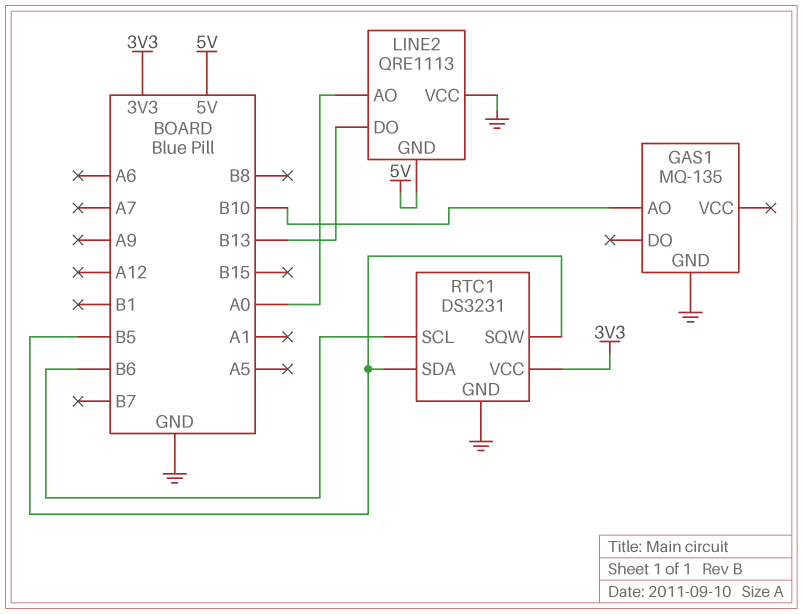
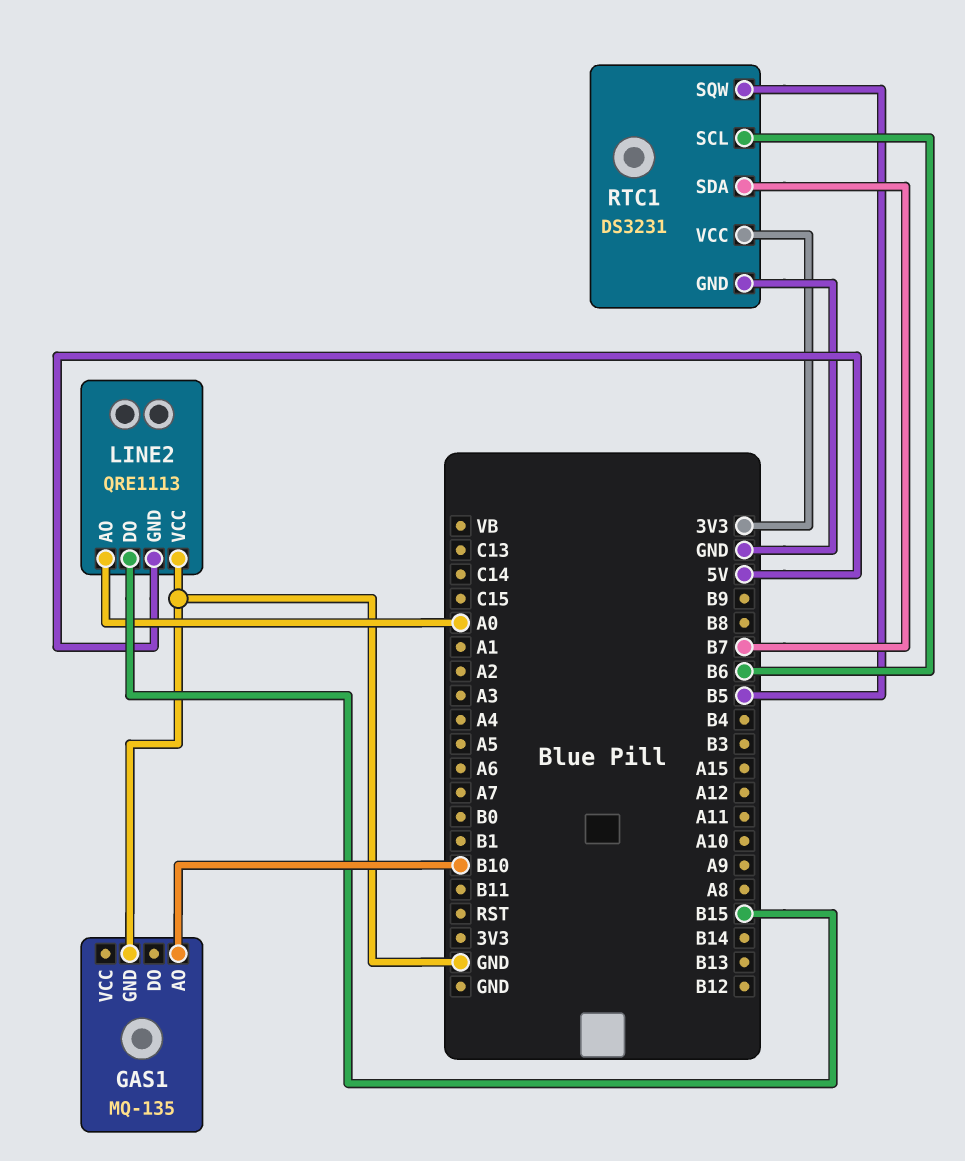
LINE2 pin DO: B13 -> B15
RTC1 pin SDA: B5 -> B7

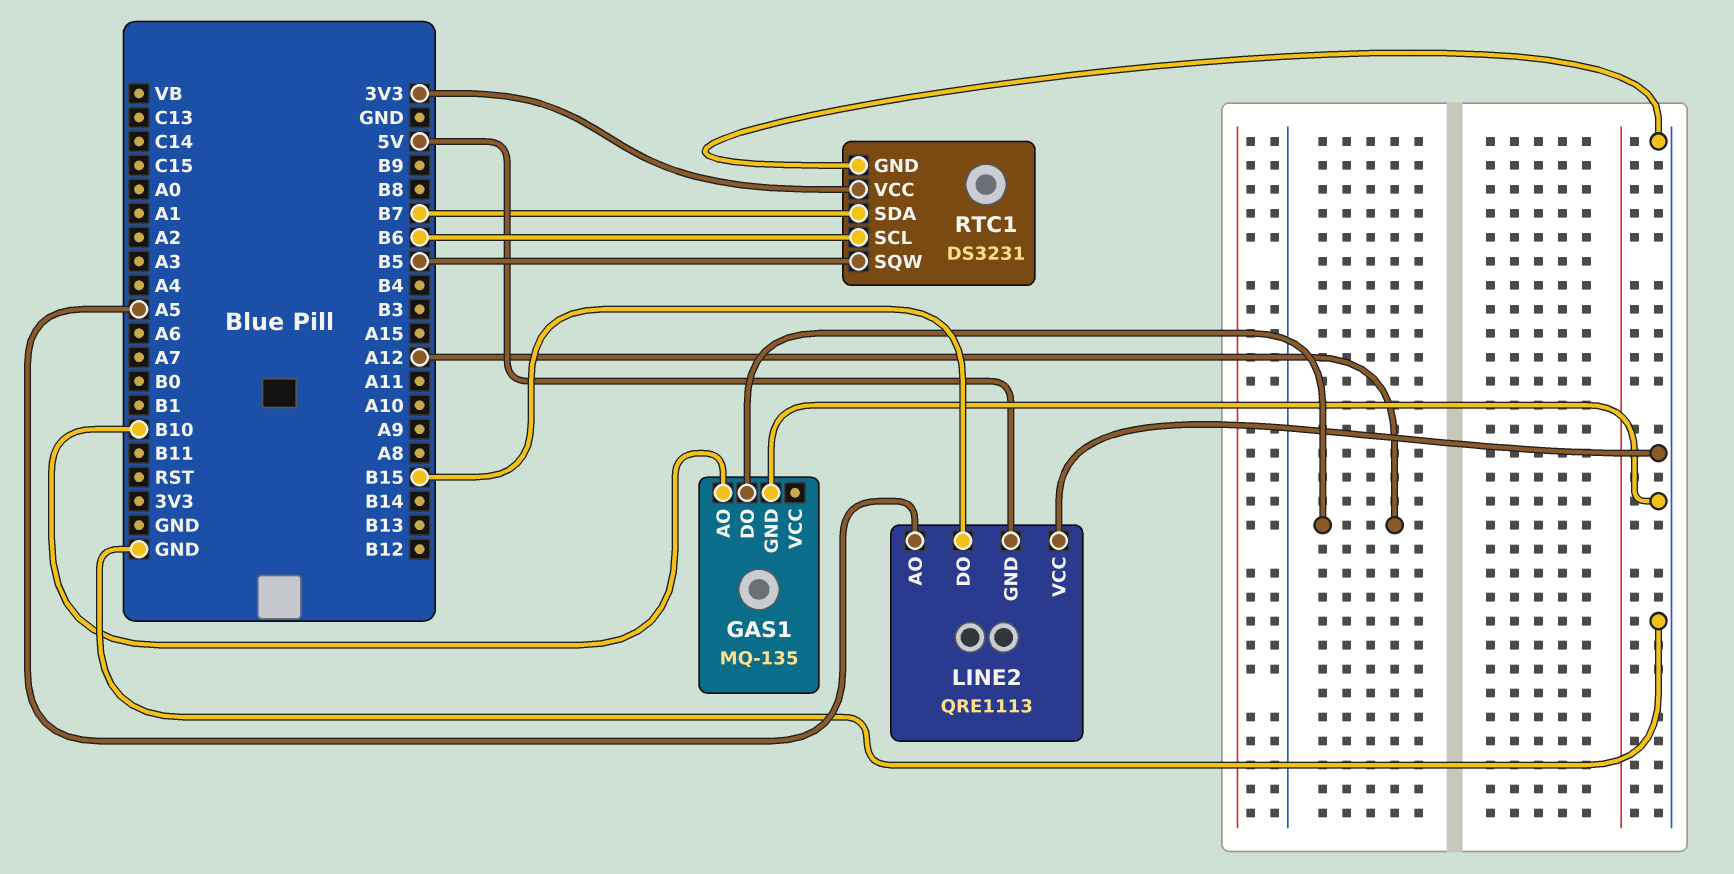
GAS1 pin DO: none -> A12
LINE2 pin AO: A0 -> A5

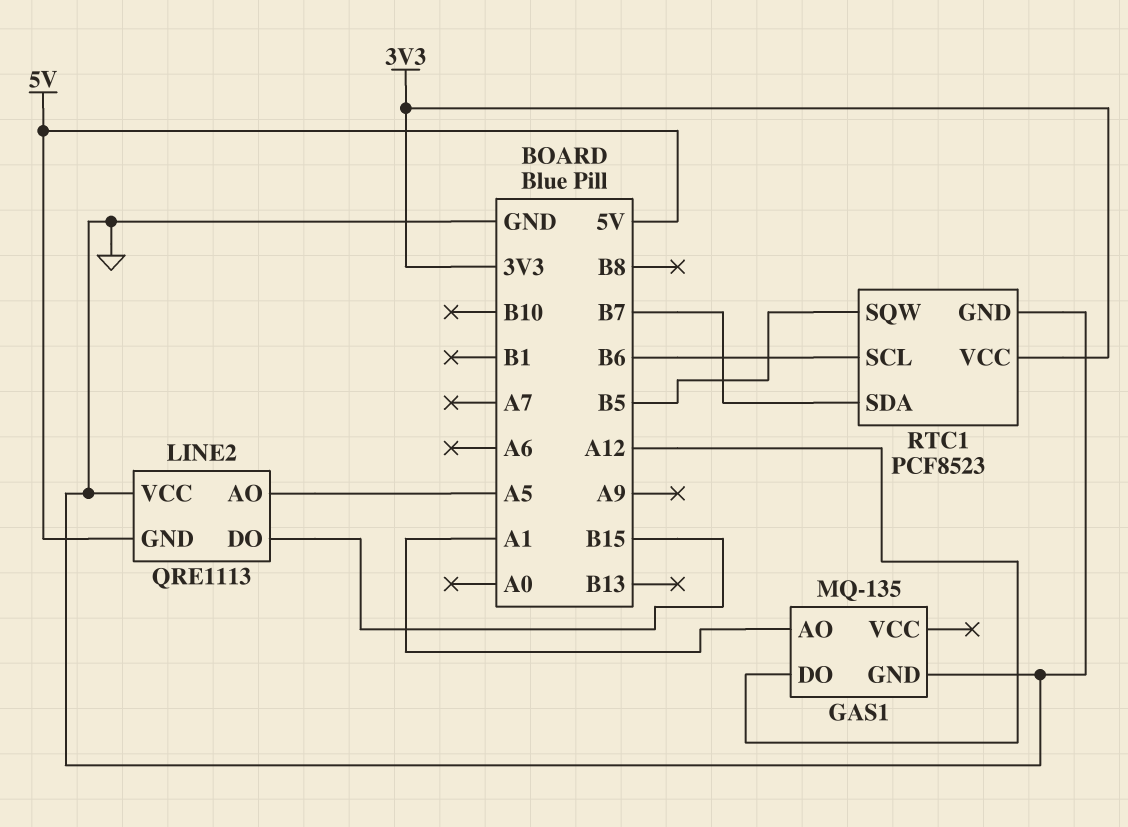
GAS1 pin AO: B10 -> A1
RTC1: DS3231 -> PCF8523

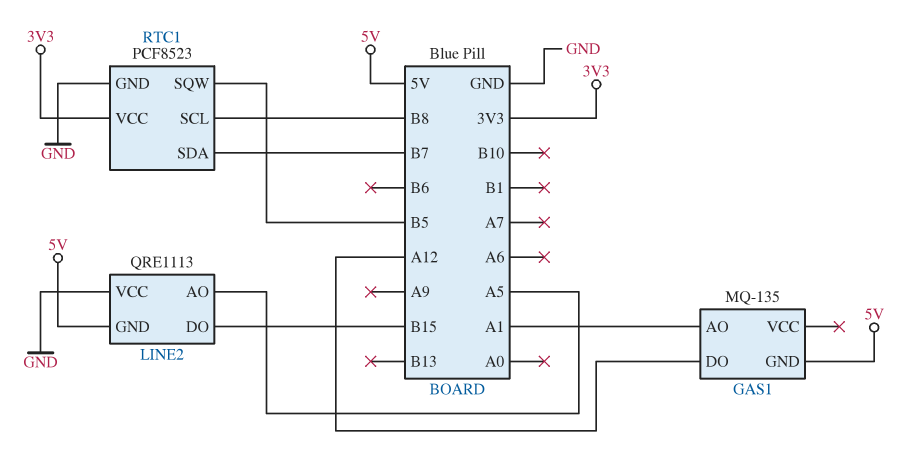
GAS1 pin GND: GND -> 5V
RTC1 pin SCL: B6 -> B8

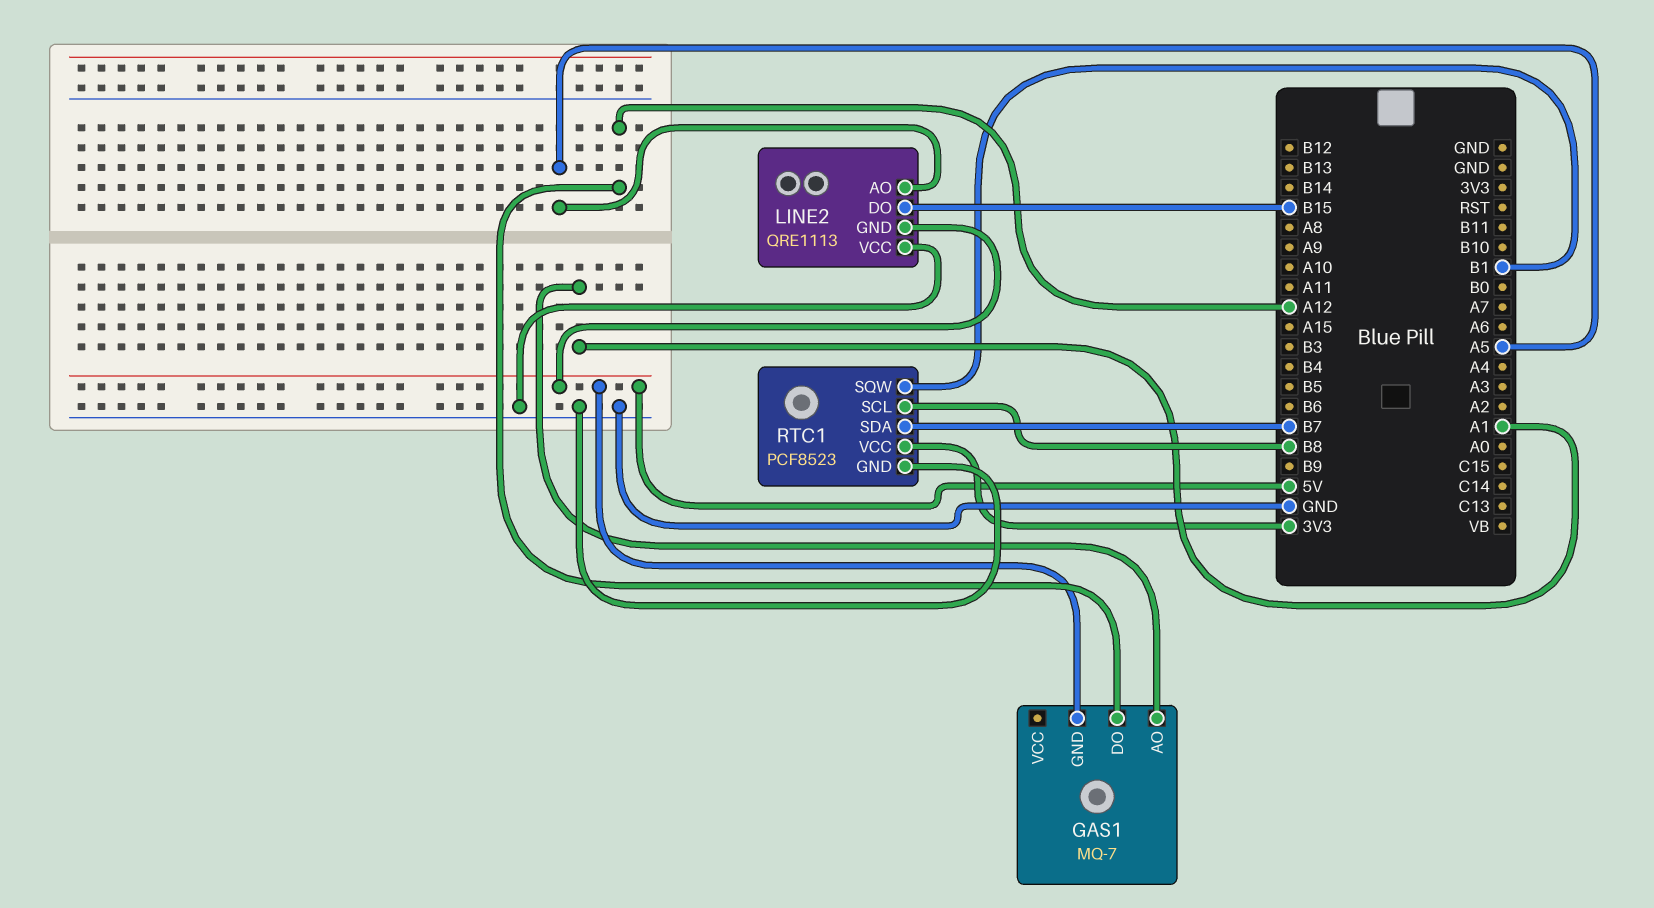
GAS1: MQ-135 -> MQ-7
RTC1 pin SQW: B5 -> B1

